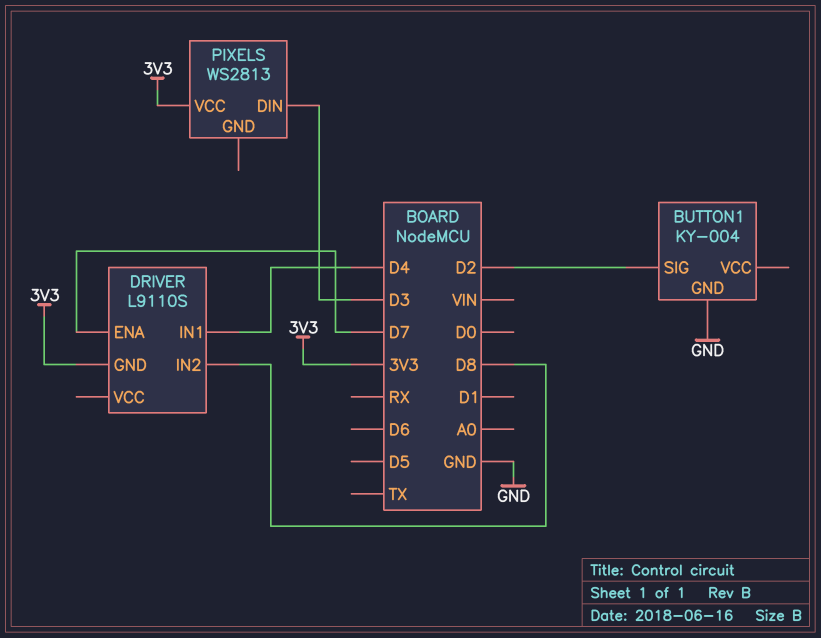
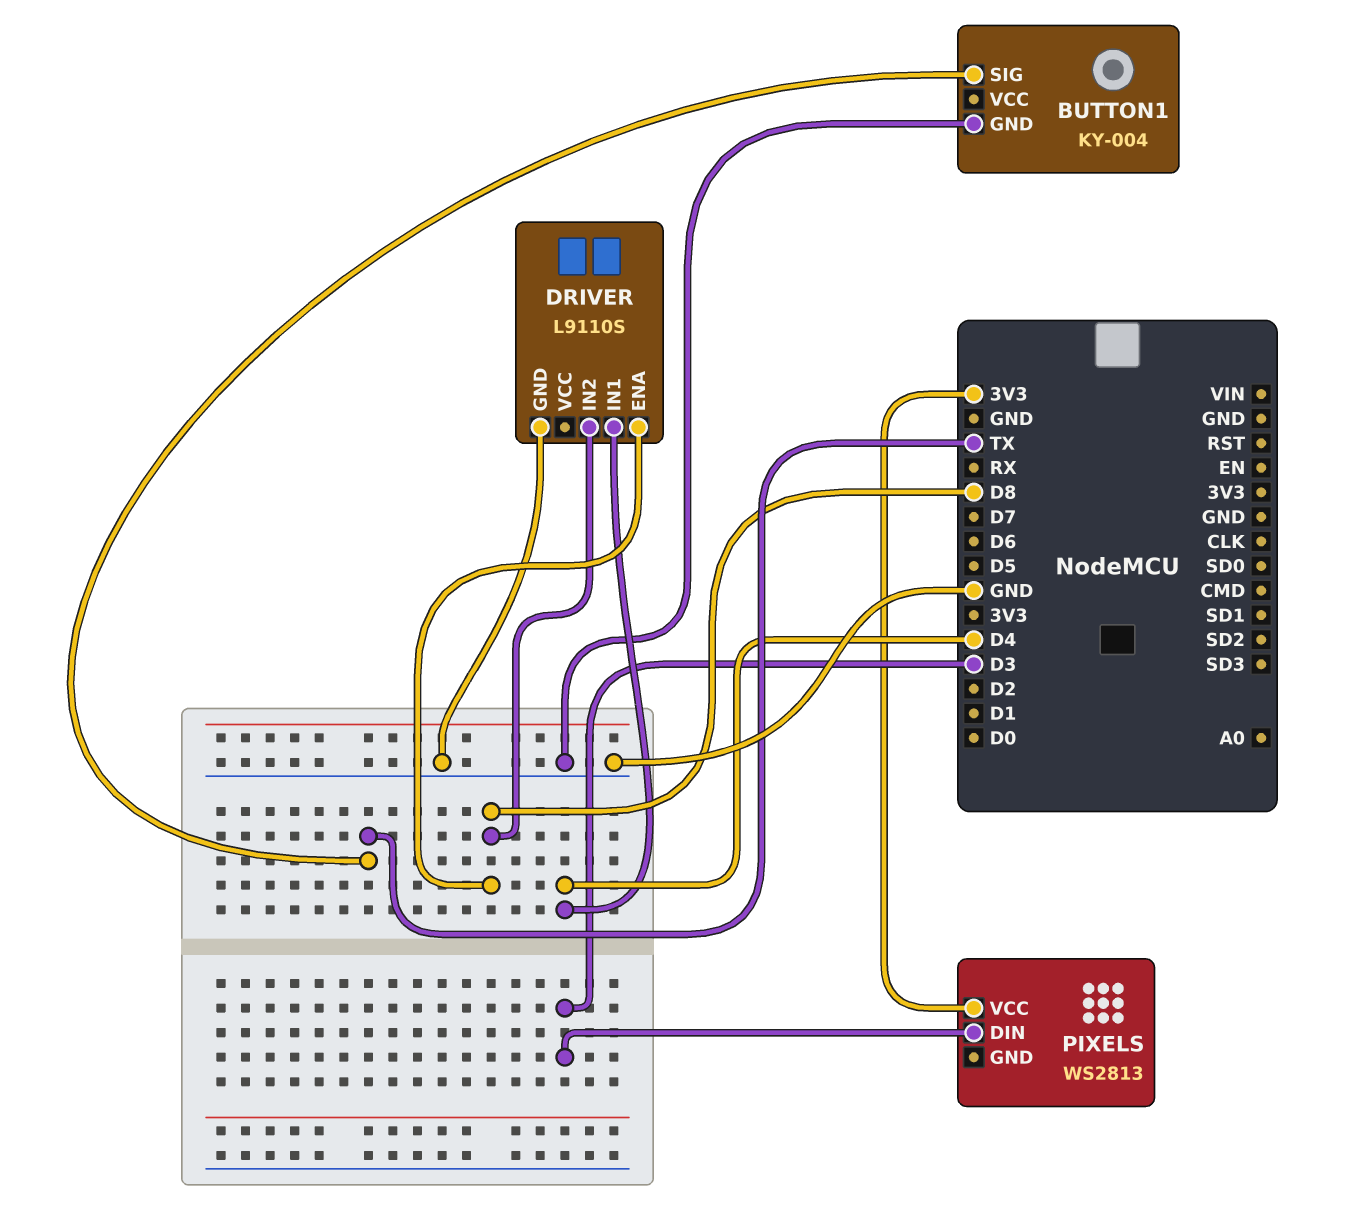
BUTTON1 pin SIG: D2 -> TX
DRIVER pin ENA: D7 -> D8
DRIVER pin GND: 3V3 -> GND

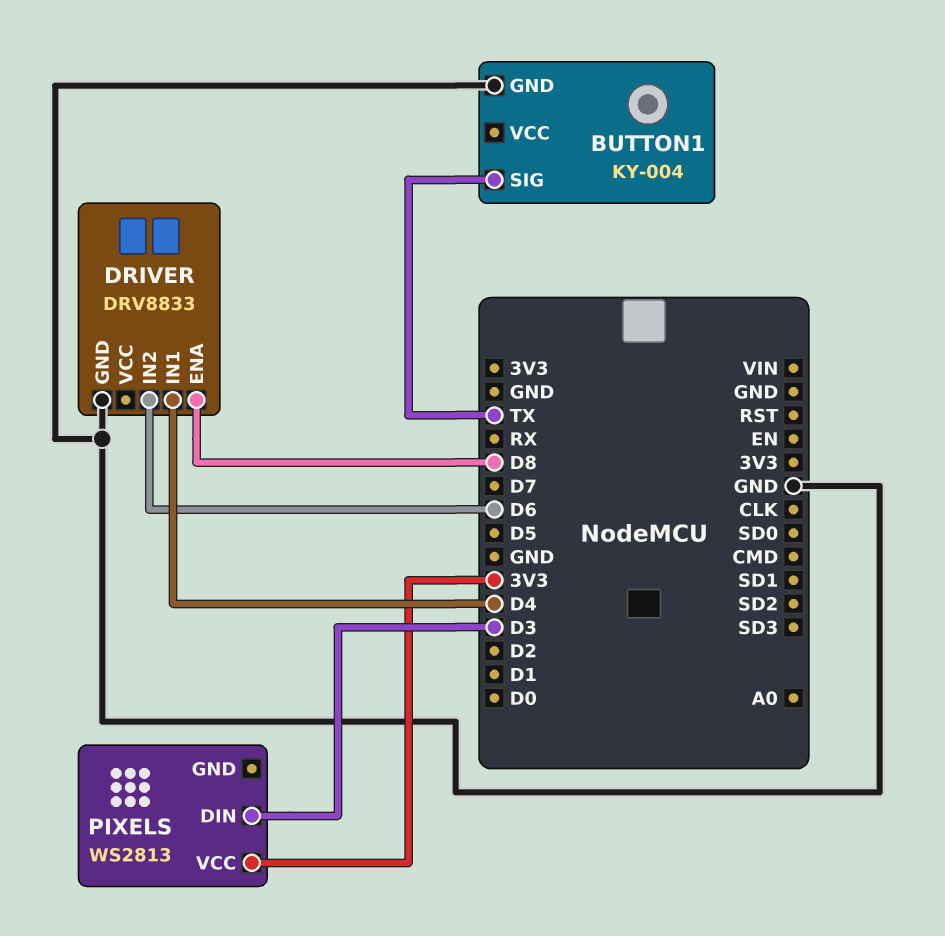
DRIVER: L9110S -> DRV8833
DRIVER pin IN2: D8 -> D6

